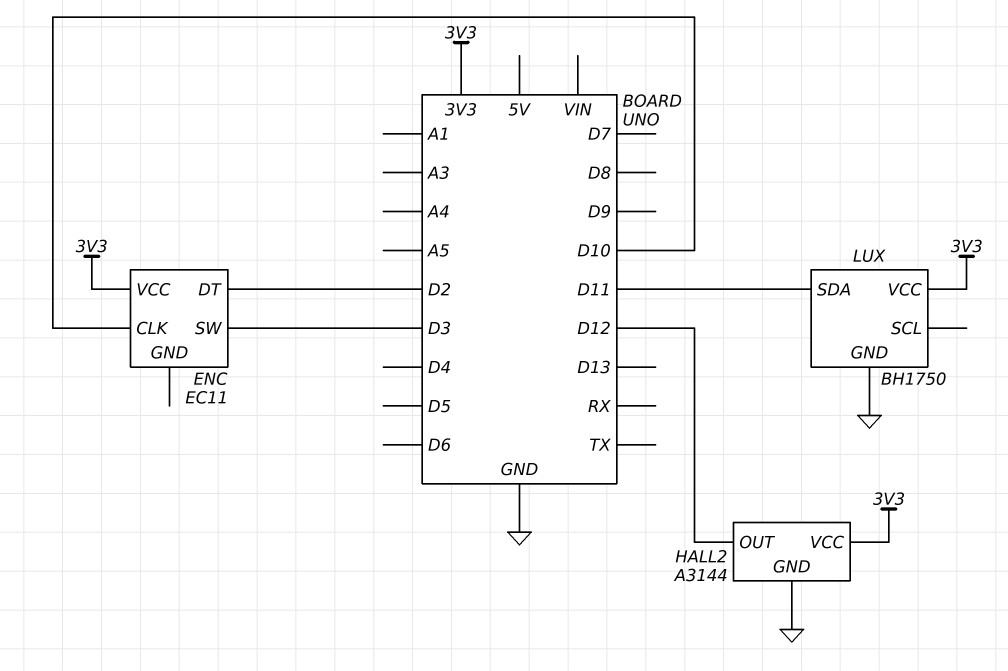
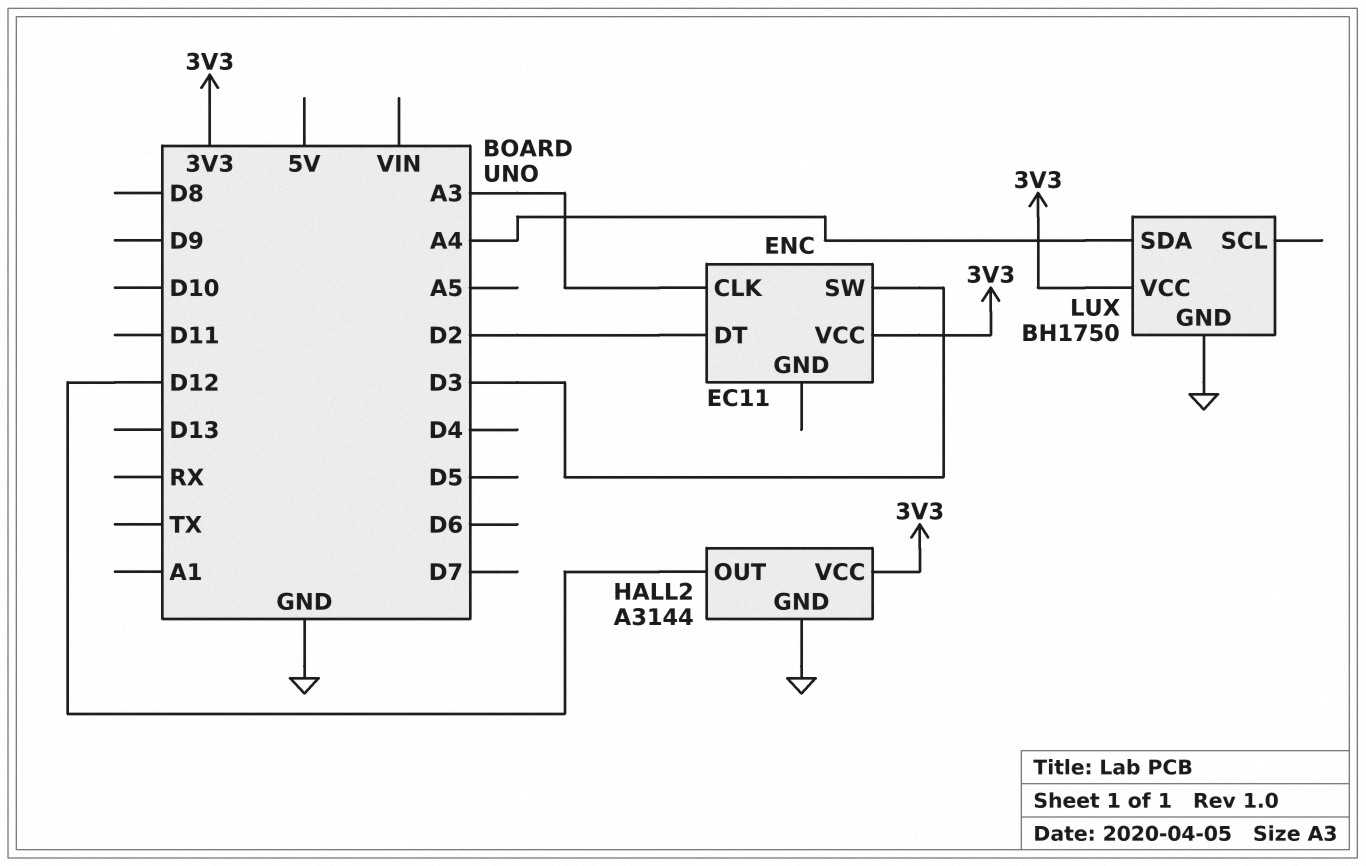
ENC pin CLK: D10 -> A3
LUX pin SDA: D11 -> A4

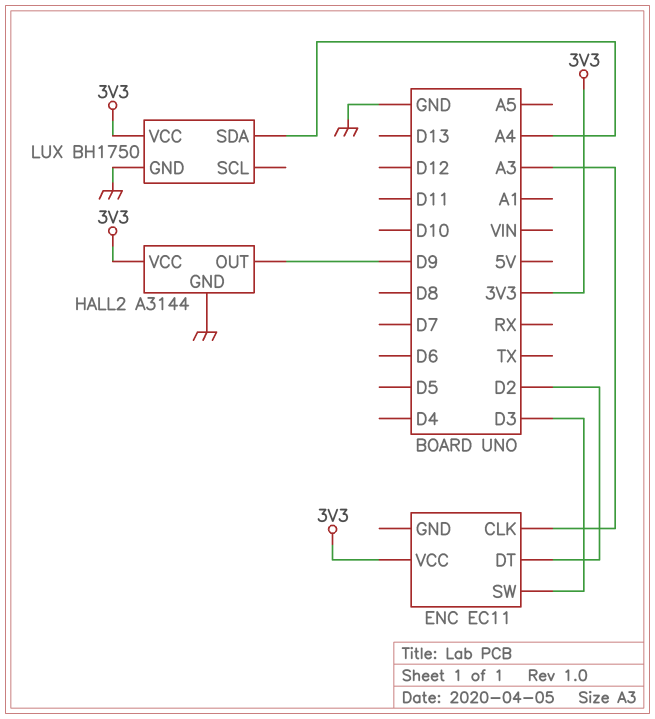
HALL2 pin OUT: D12 -> D9

